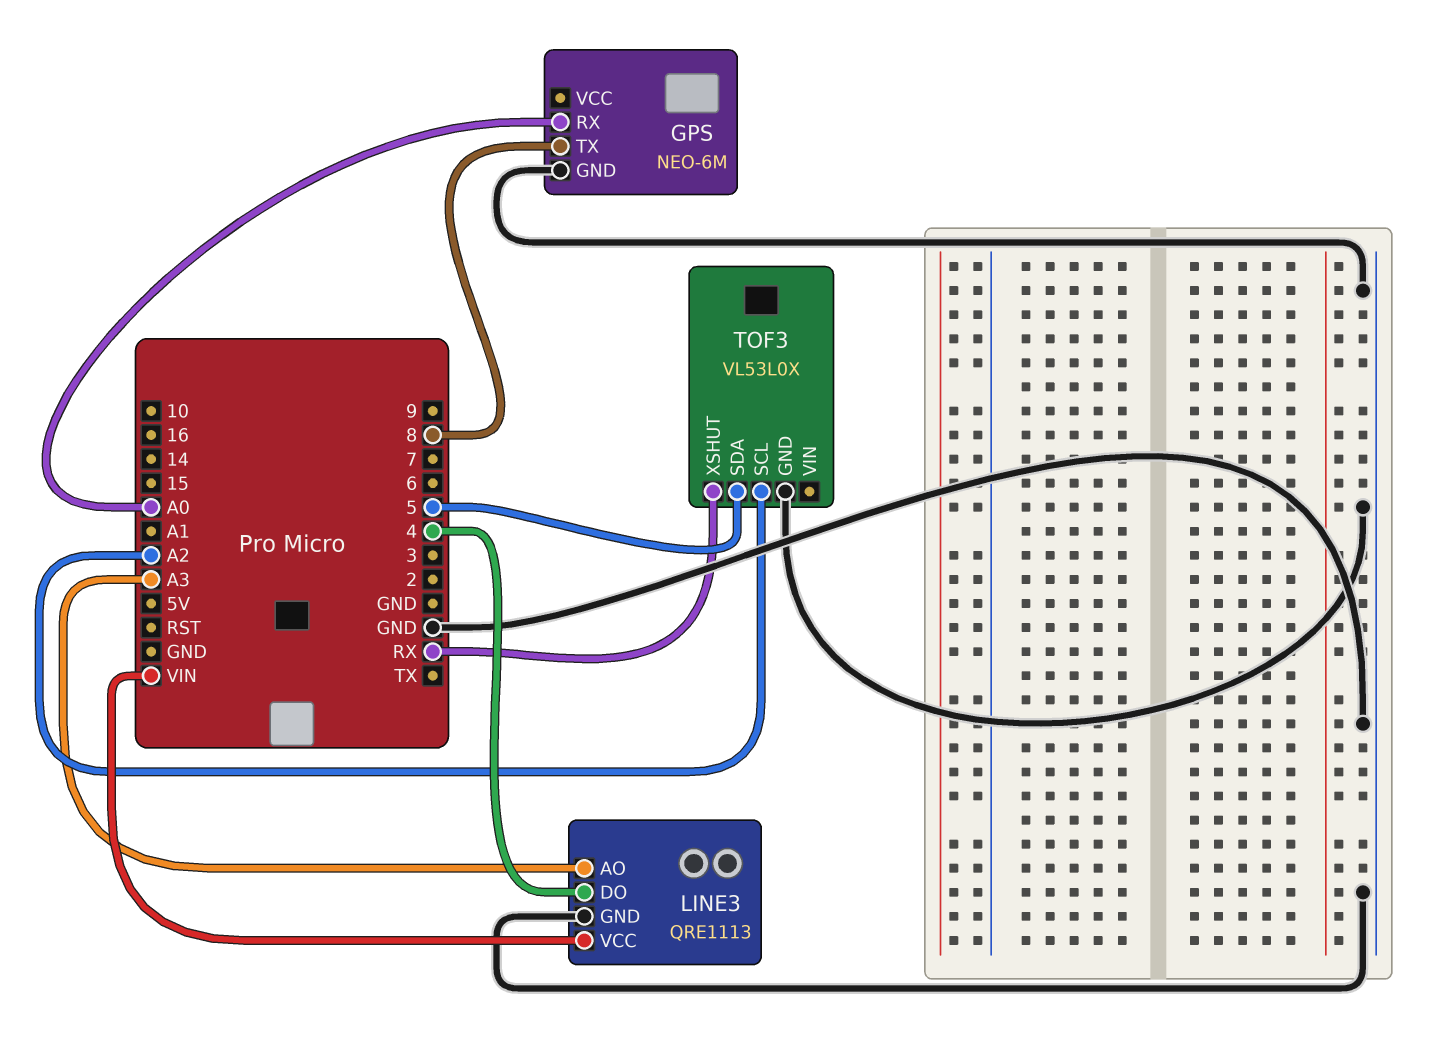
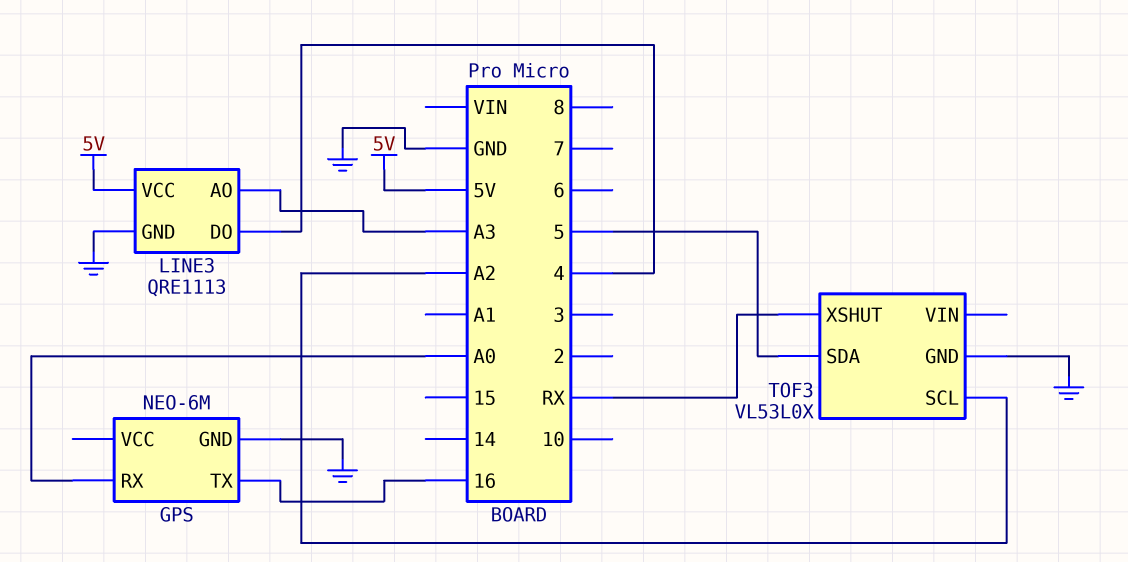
GPS pin TX: 8 -> 16
LINE3 pin VCC: VIN -> 5V

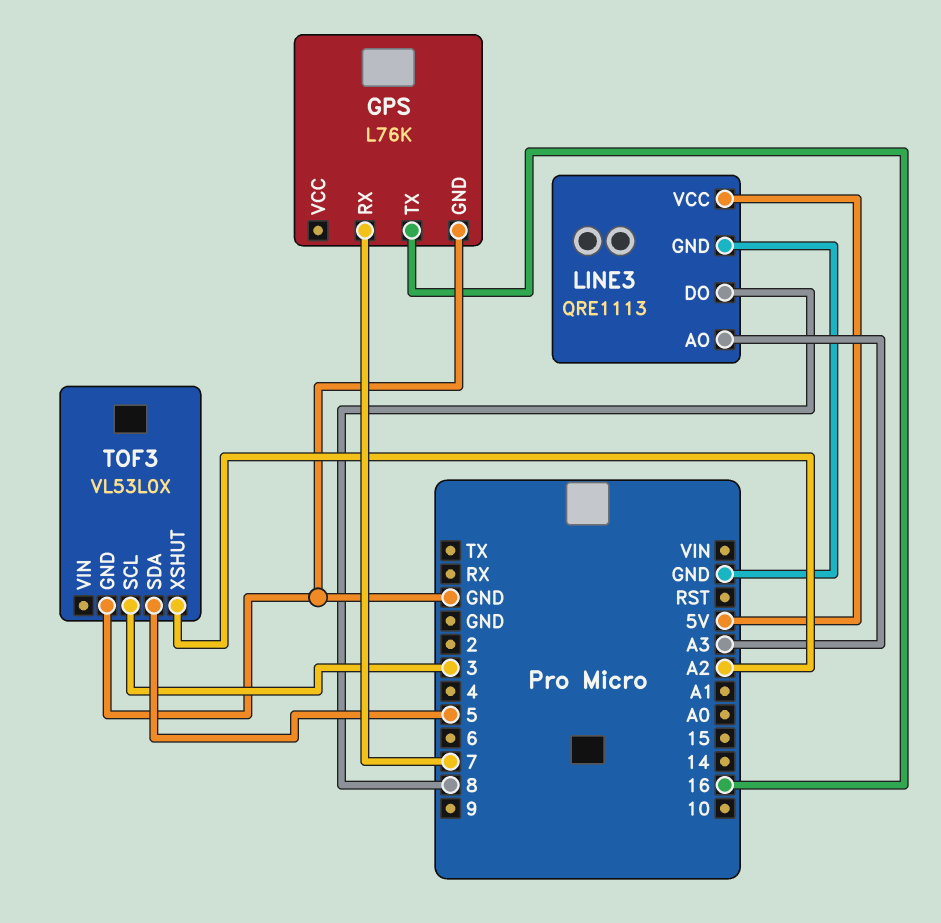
GPS: NEO-6M -> L76K
GPS pin RX: A0 -> 7
LINE3 pin DO: 4 -> 8
TOF3 pin SCL: A2 -> 3
TOF3 pin XSHUT: RX -> A2

